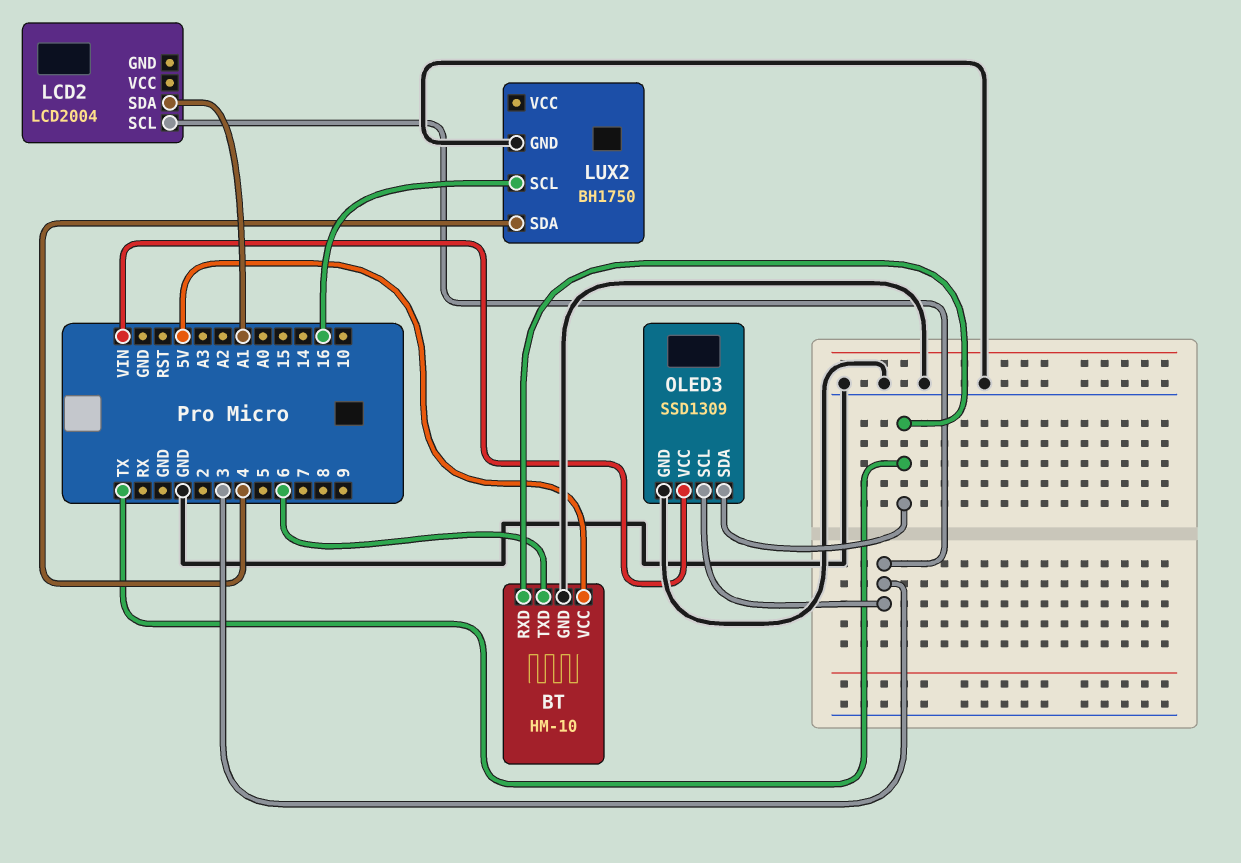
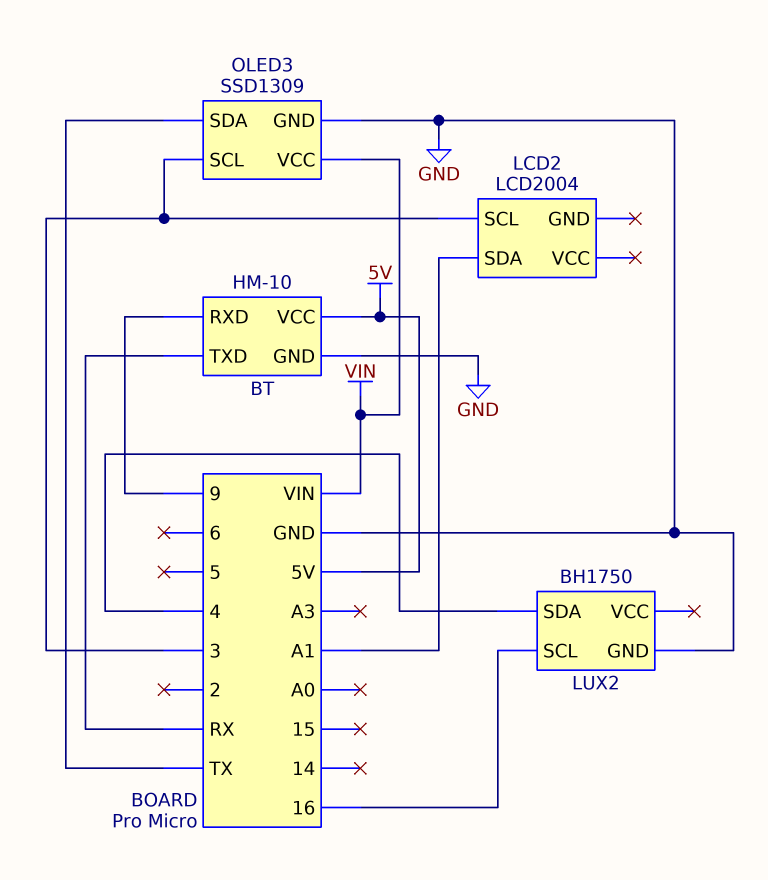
BT pin RXD: TX -> 9
BT pin TXD: 6 -> RX

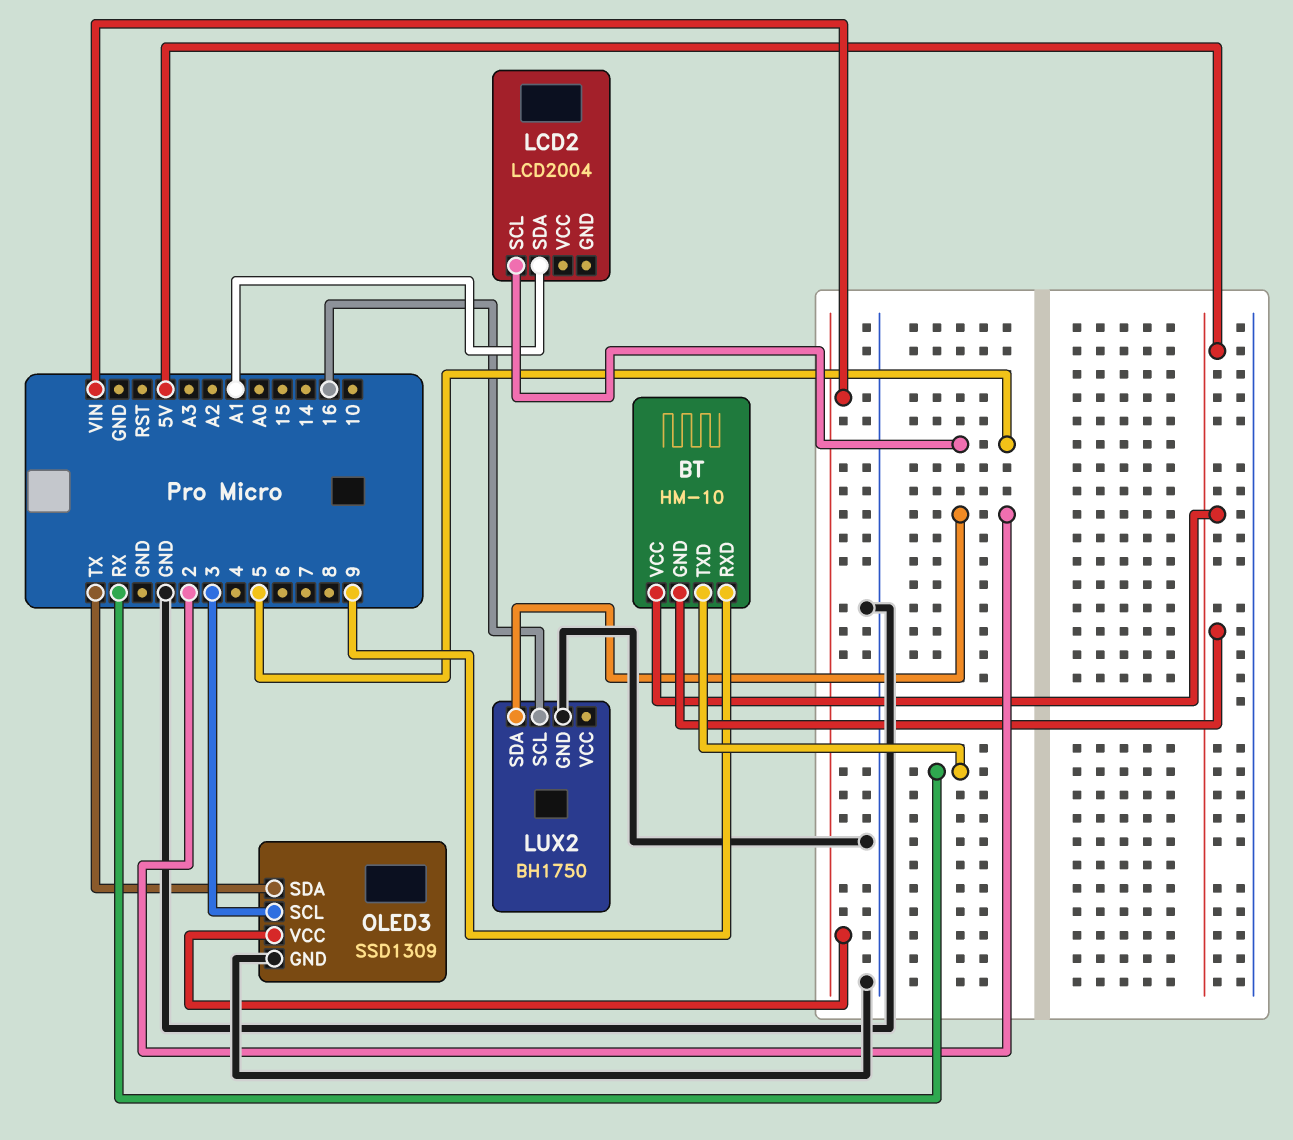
BT pin GND: GND -> 5V
LCD2 pin SCL: 3 -> 5
LUX2 pin SDA: 4 -> 2

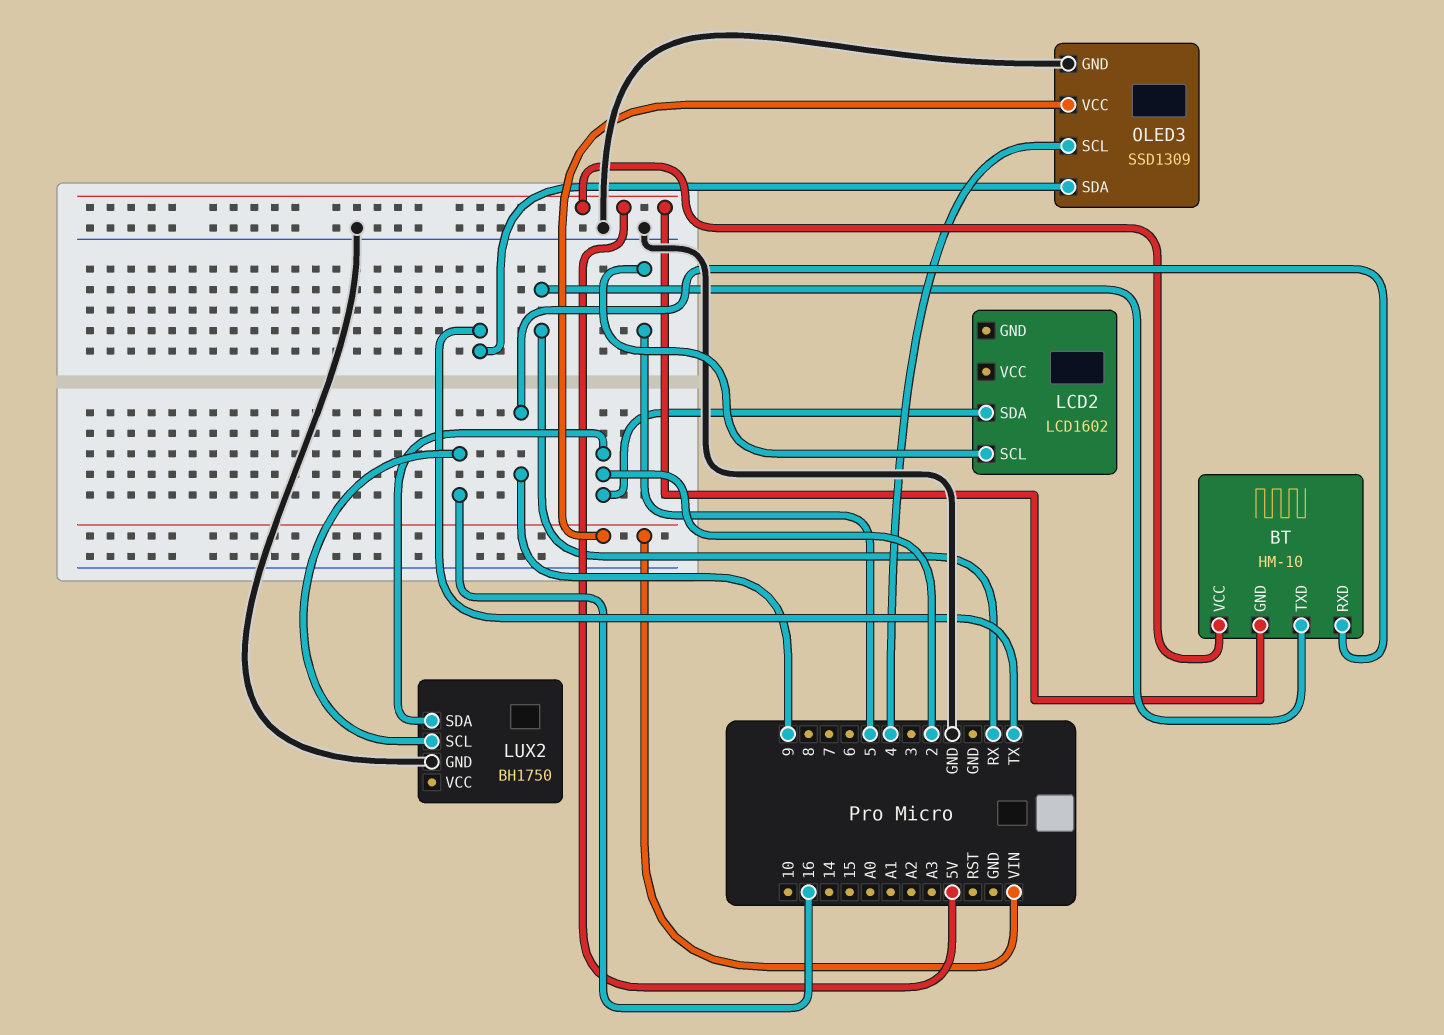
LCD2: LCD2004 -> LCD1602
LCD2 pin SDA: A1 -> 2
OLED3 pin SCL: 3 -> 4

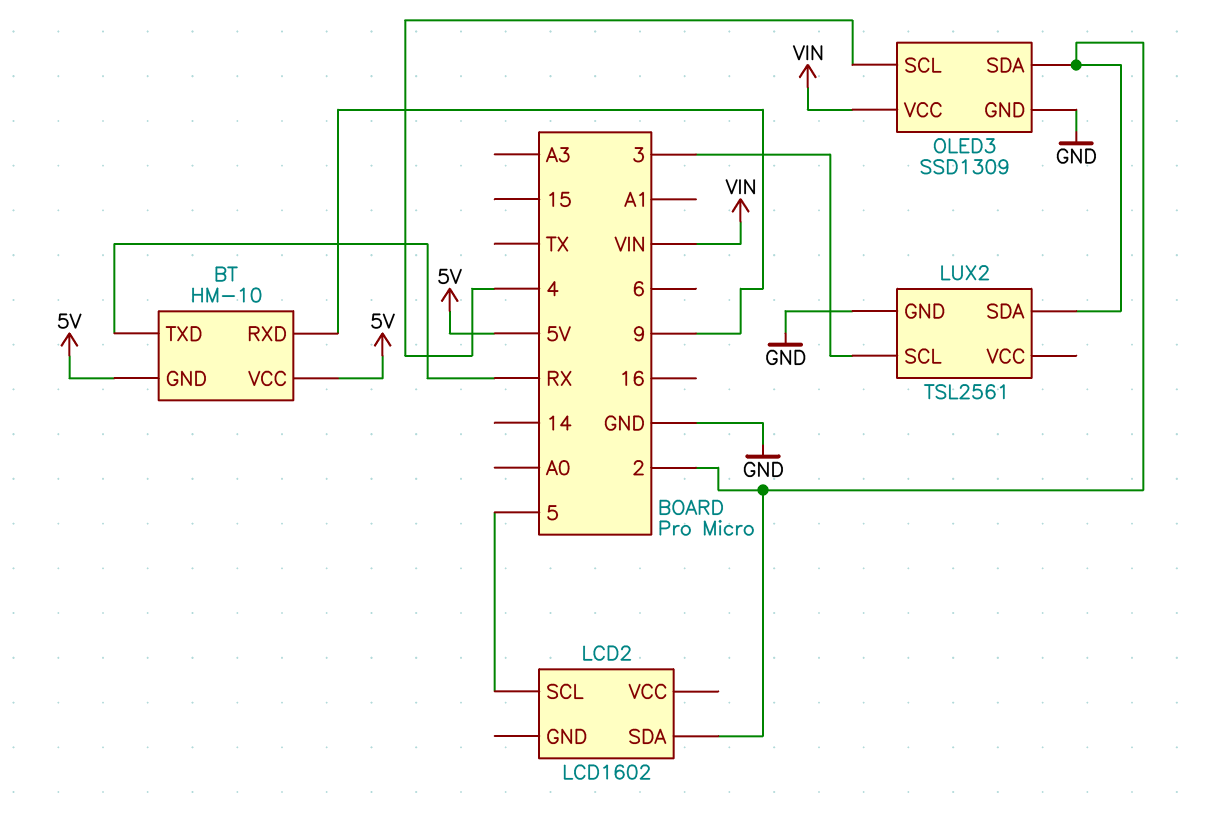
LUX2: BH1750 -> TSL2561
LUX2 pin SCL: 16 -> 3
OLED3 pin SDA: TX -> 2

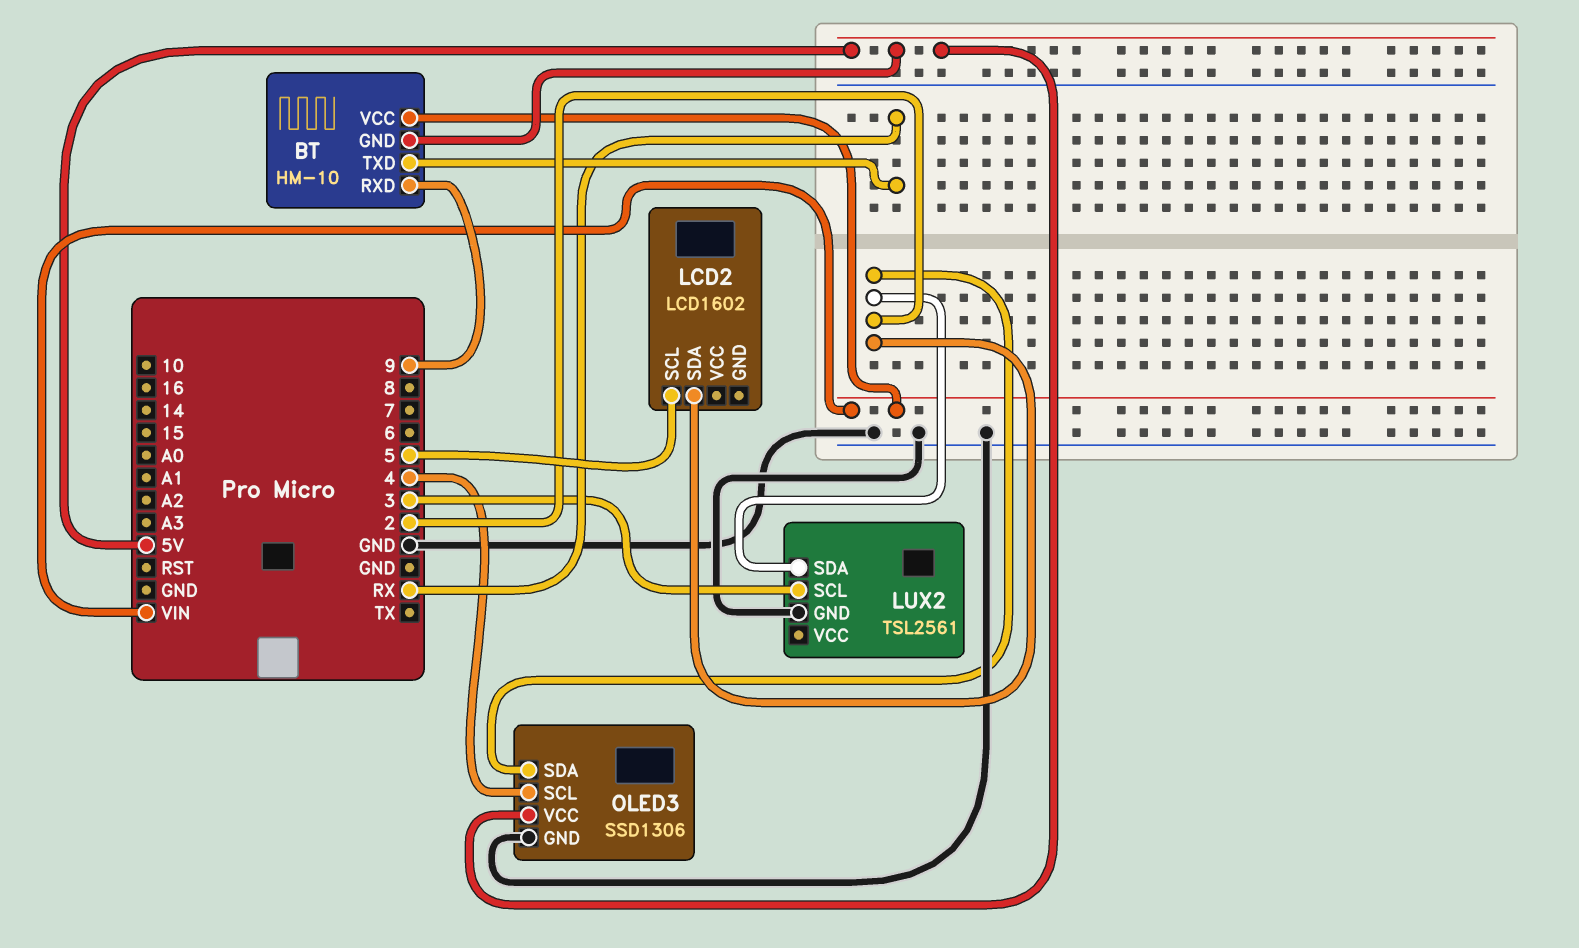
BT pin VCC: 5V -> VIN
OLED3: SSD1309 -> SSD1306
OLED3 pin VCC: VIN -> 5V

